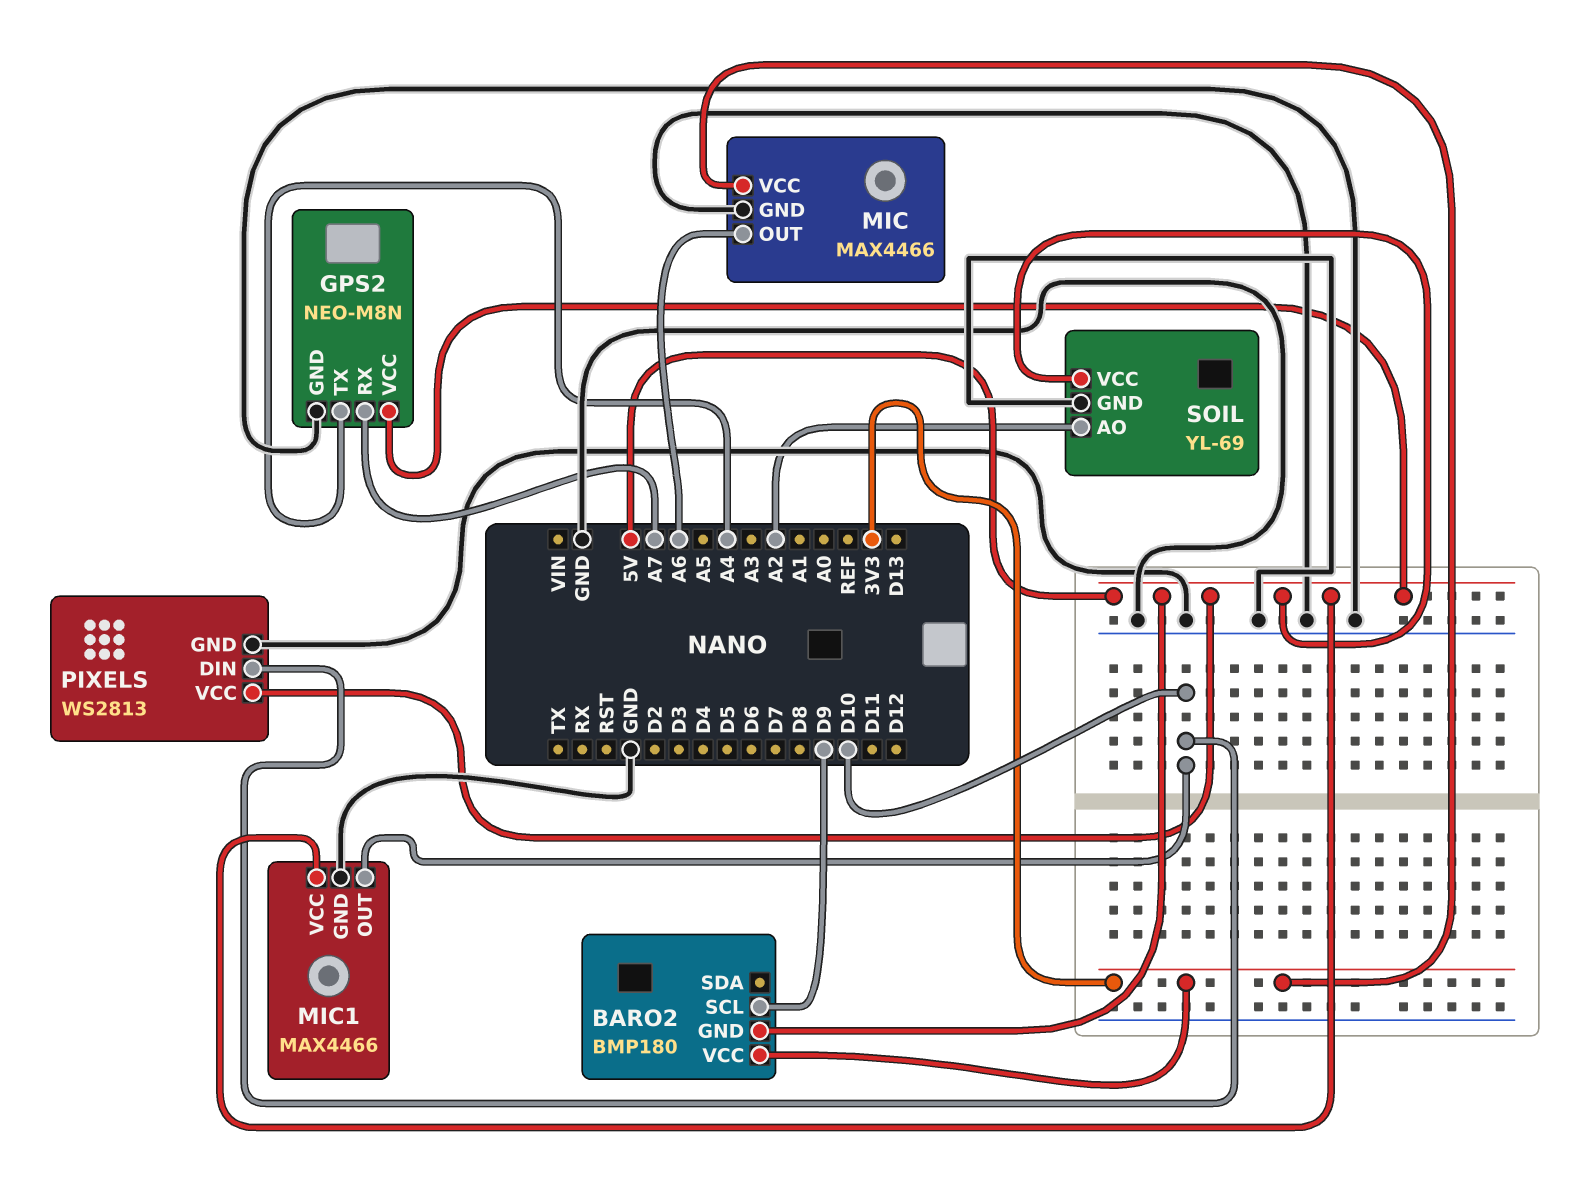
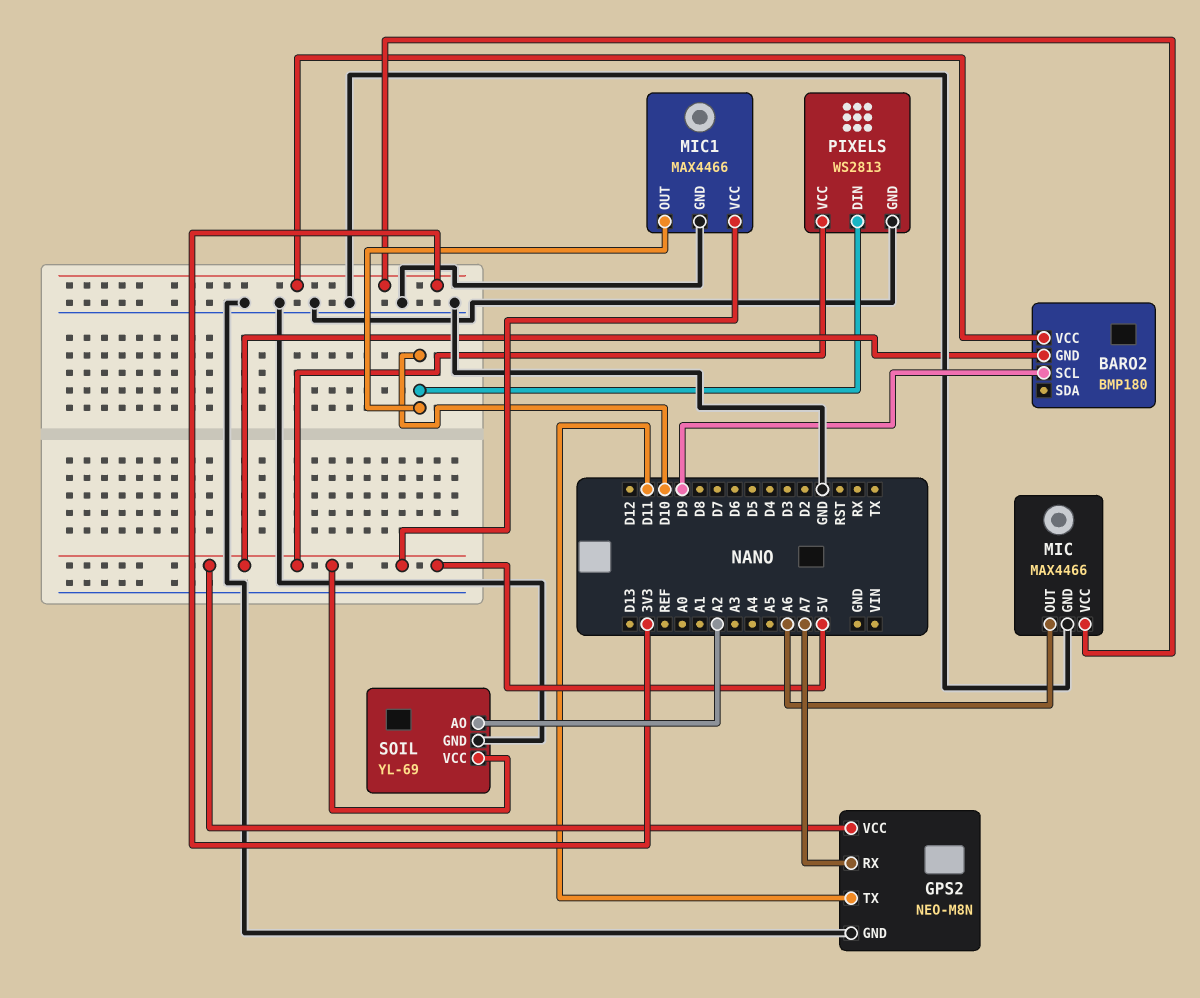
GPS2 pin TX: A4 -> D11

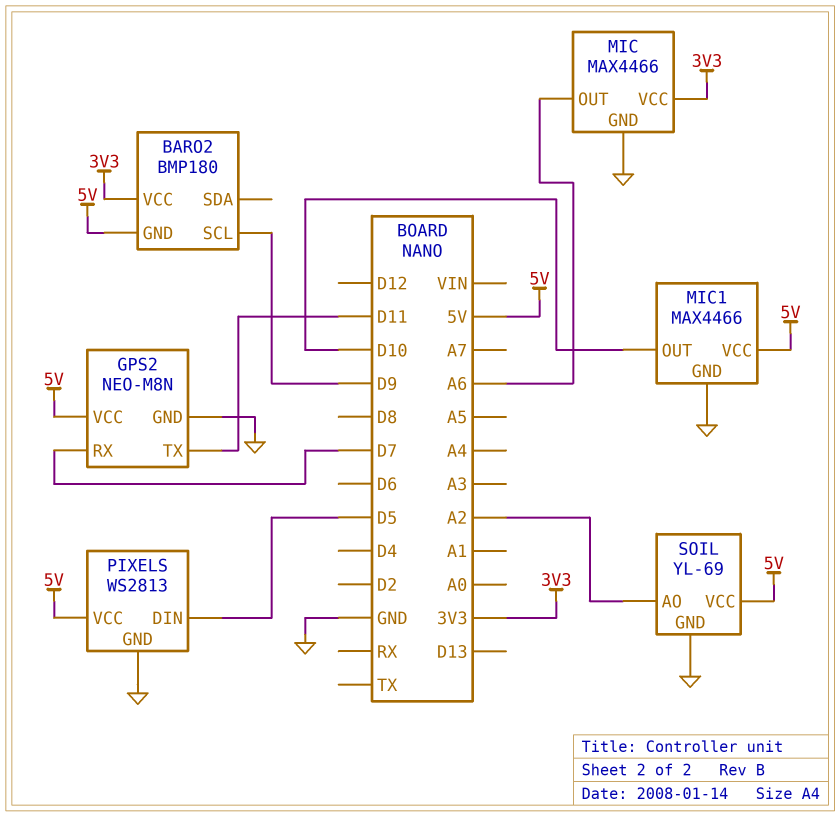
GPS2 pin RX: A7 -> D7
PIXELS pin DIN: D10 -> D5

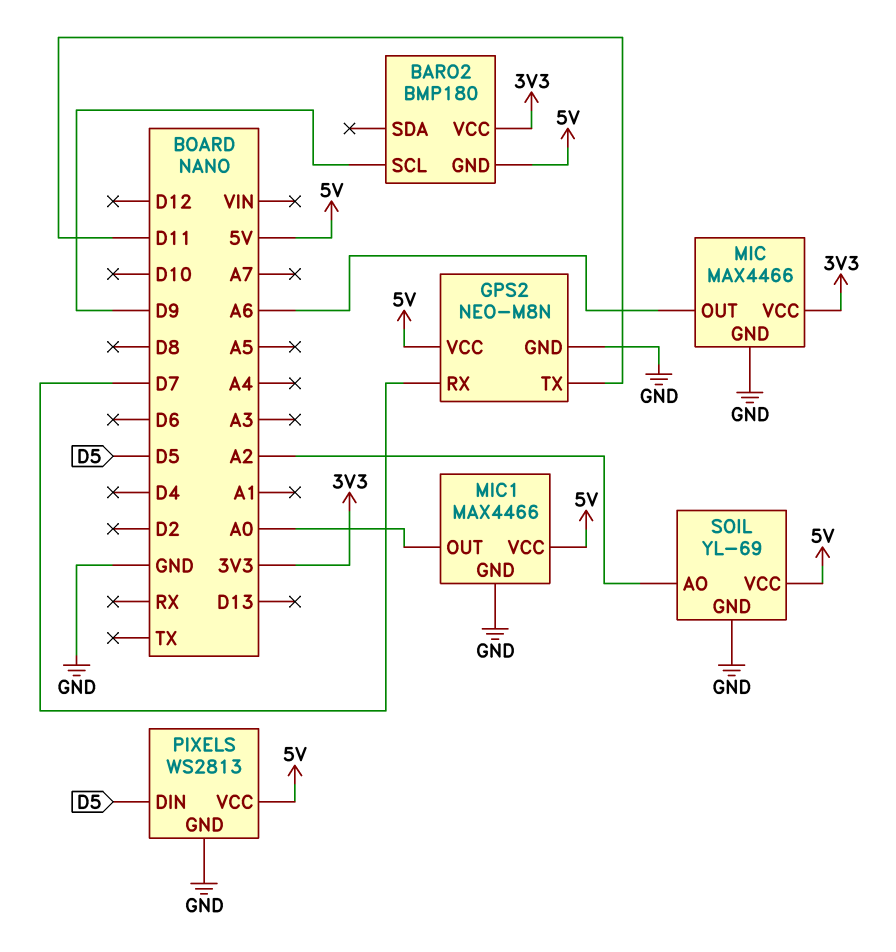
MIC1 pin OUT: D10 -> A0

